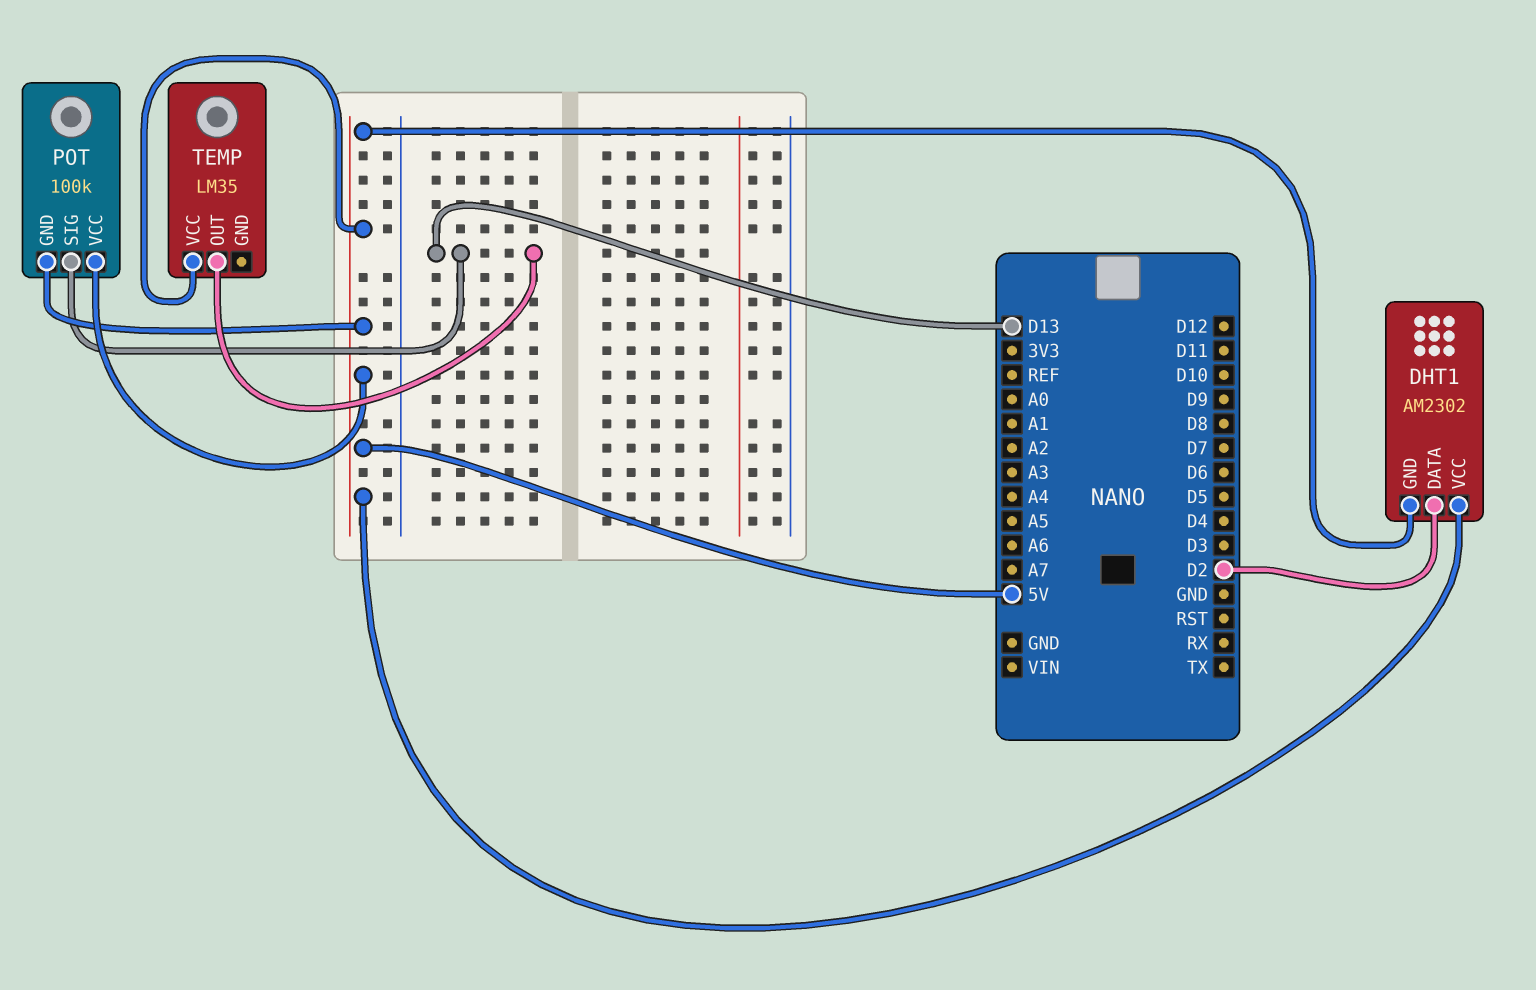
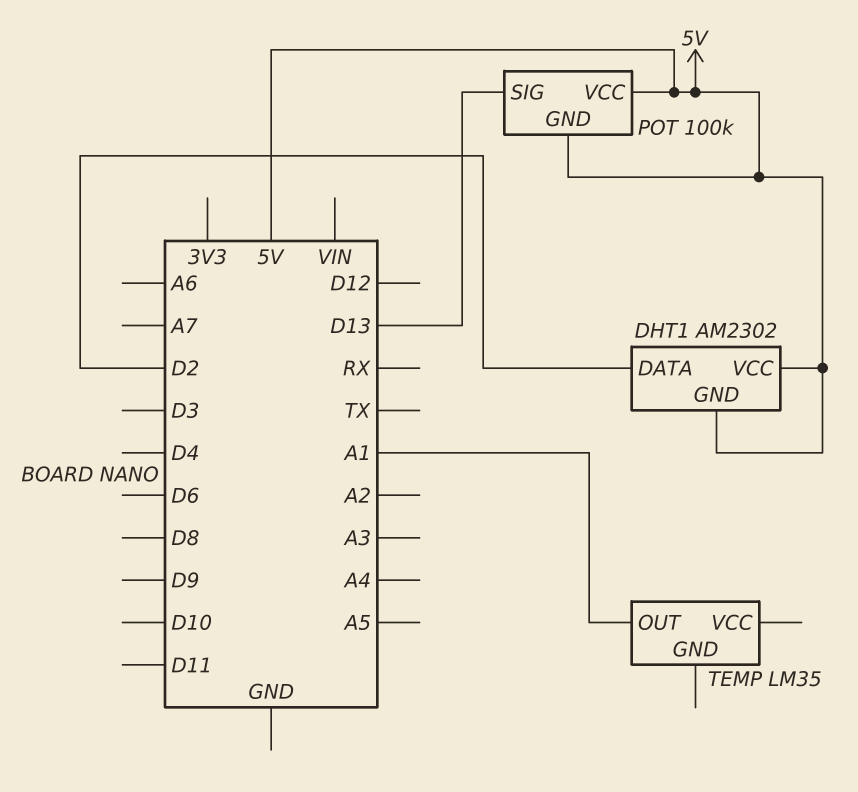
TEMP pin OUT: D13 -> A1
TEMP pin VCC: 5V -> none

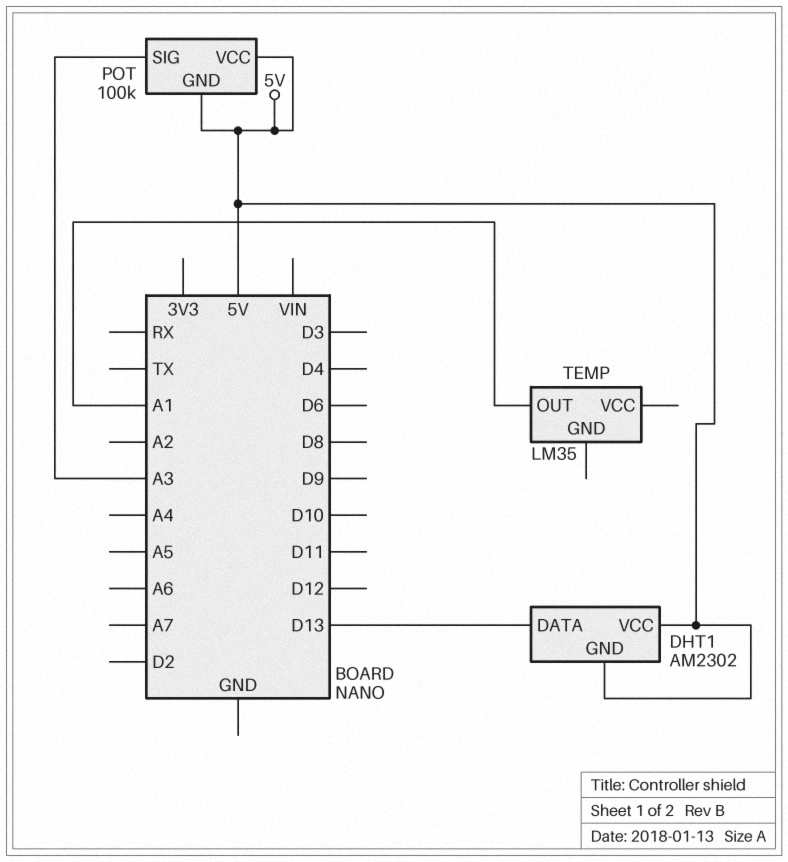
DHT1 pin DATA: D2 -> D13
POT pin SIG: D13 -> A3

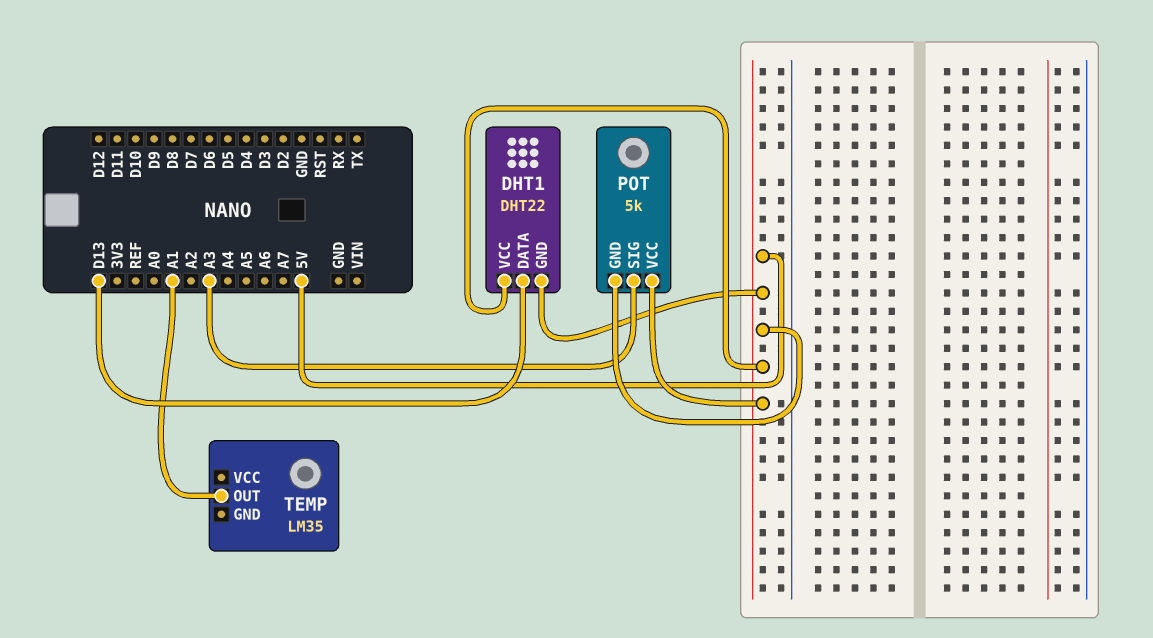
DHT1: AM2302 -> DHT22
POT: 100k -> 5k

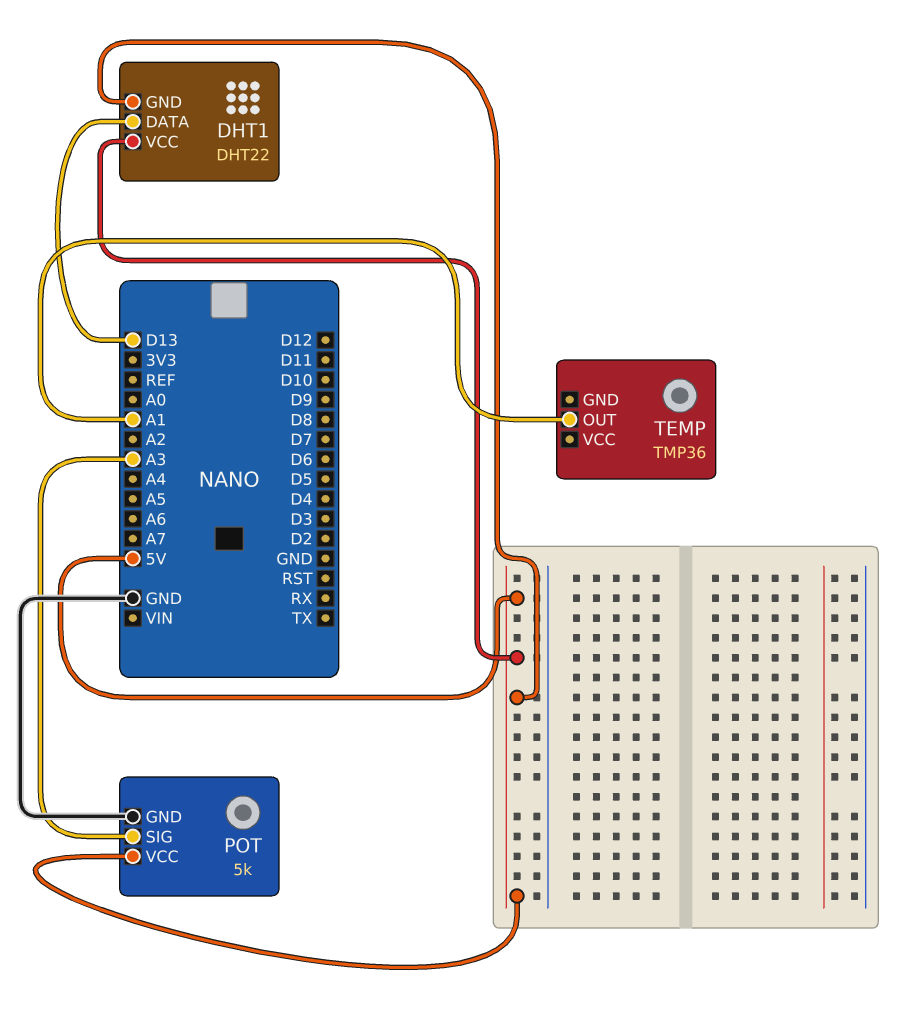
POT pin GND: 5V -> GND
TEMP: LM35 -> TMP36

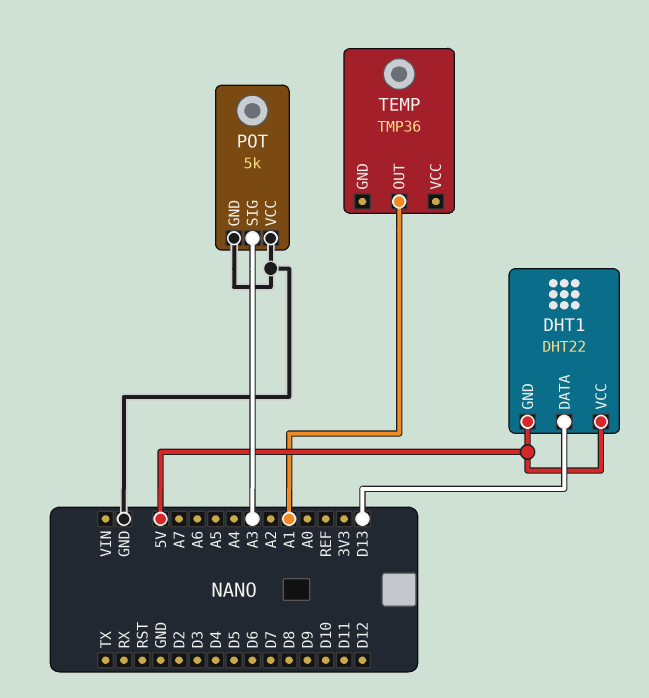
POT pin VCC: 5V -> GND

